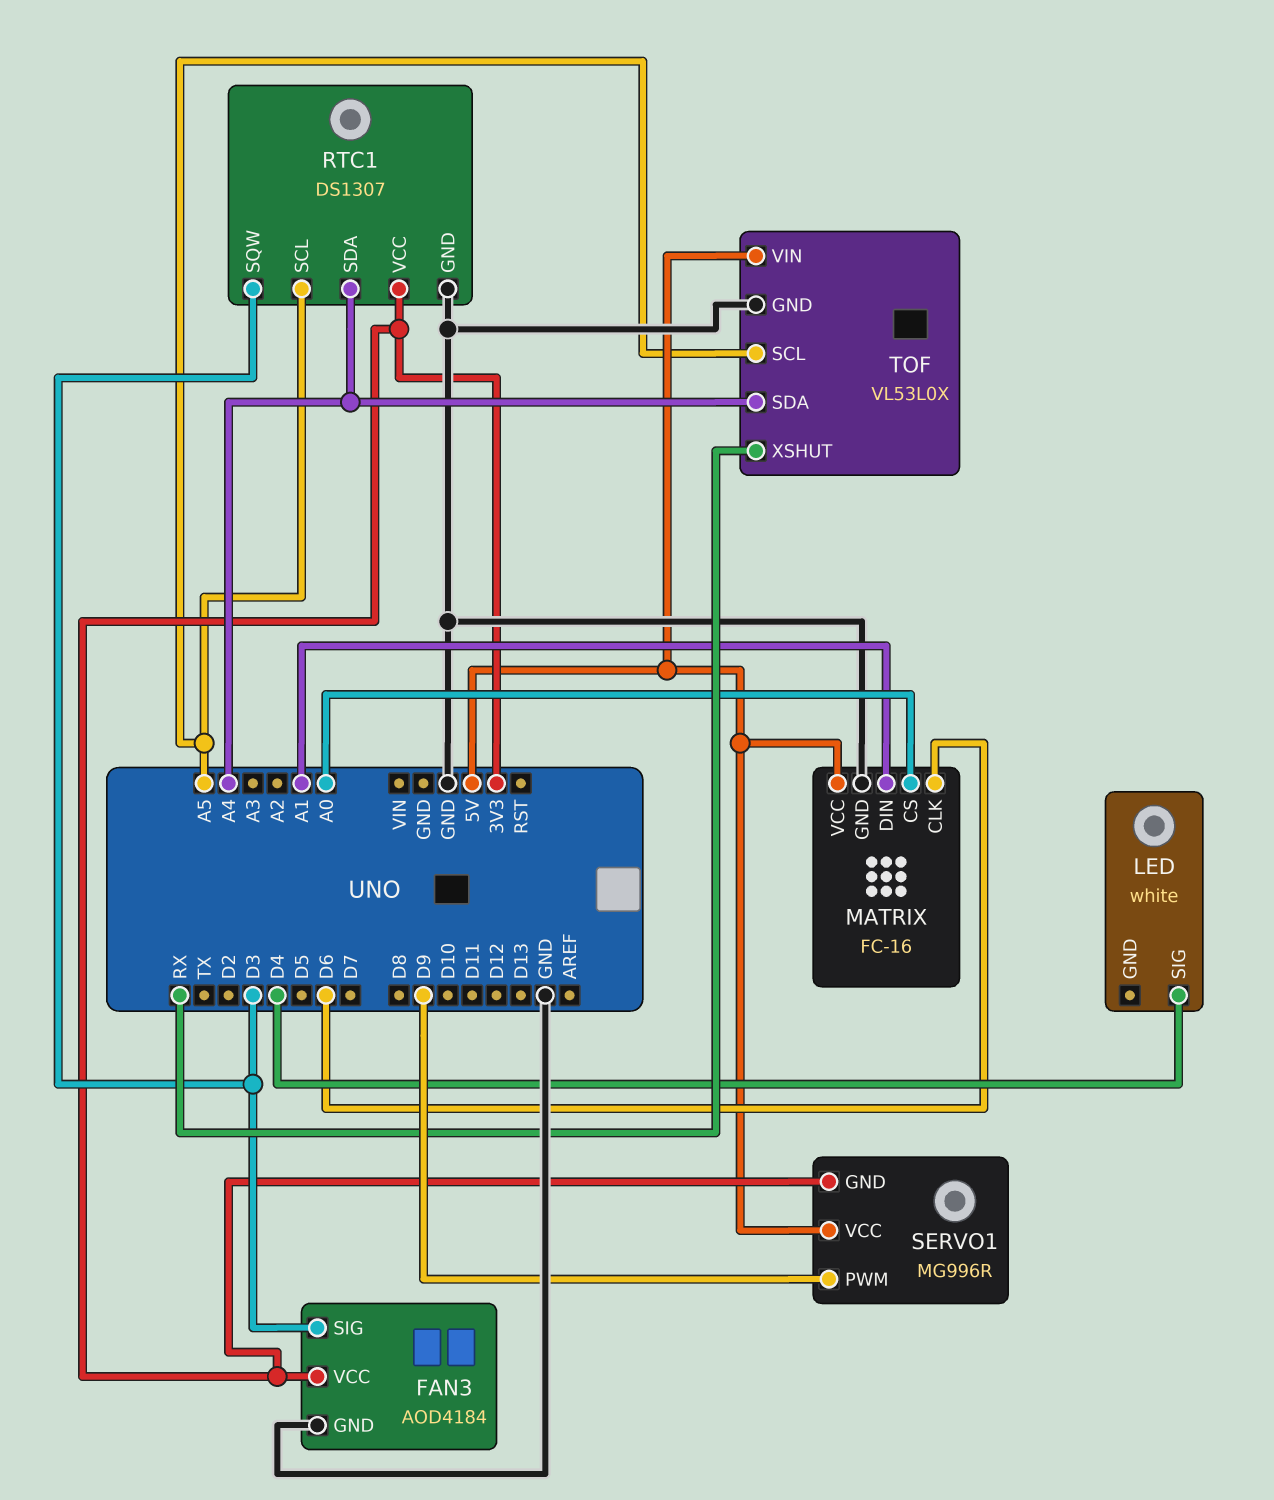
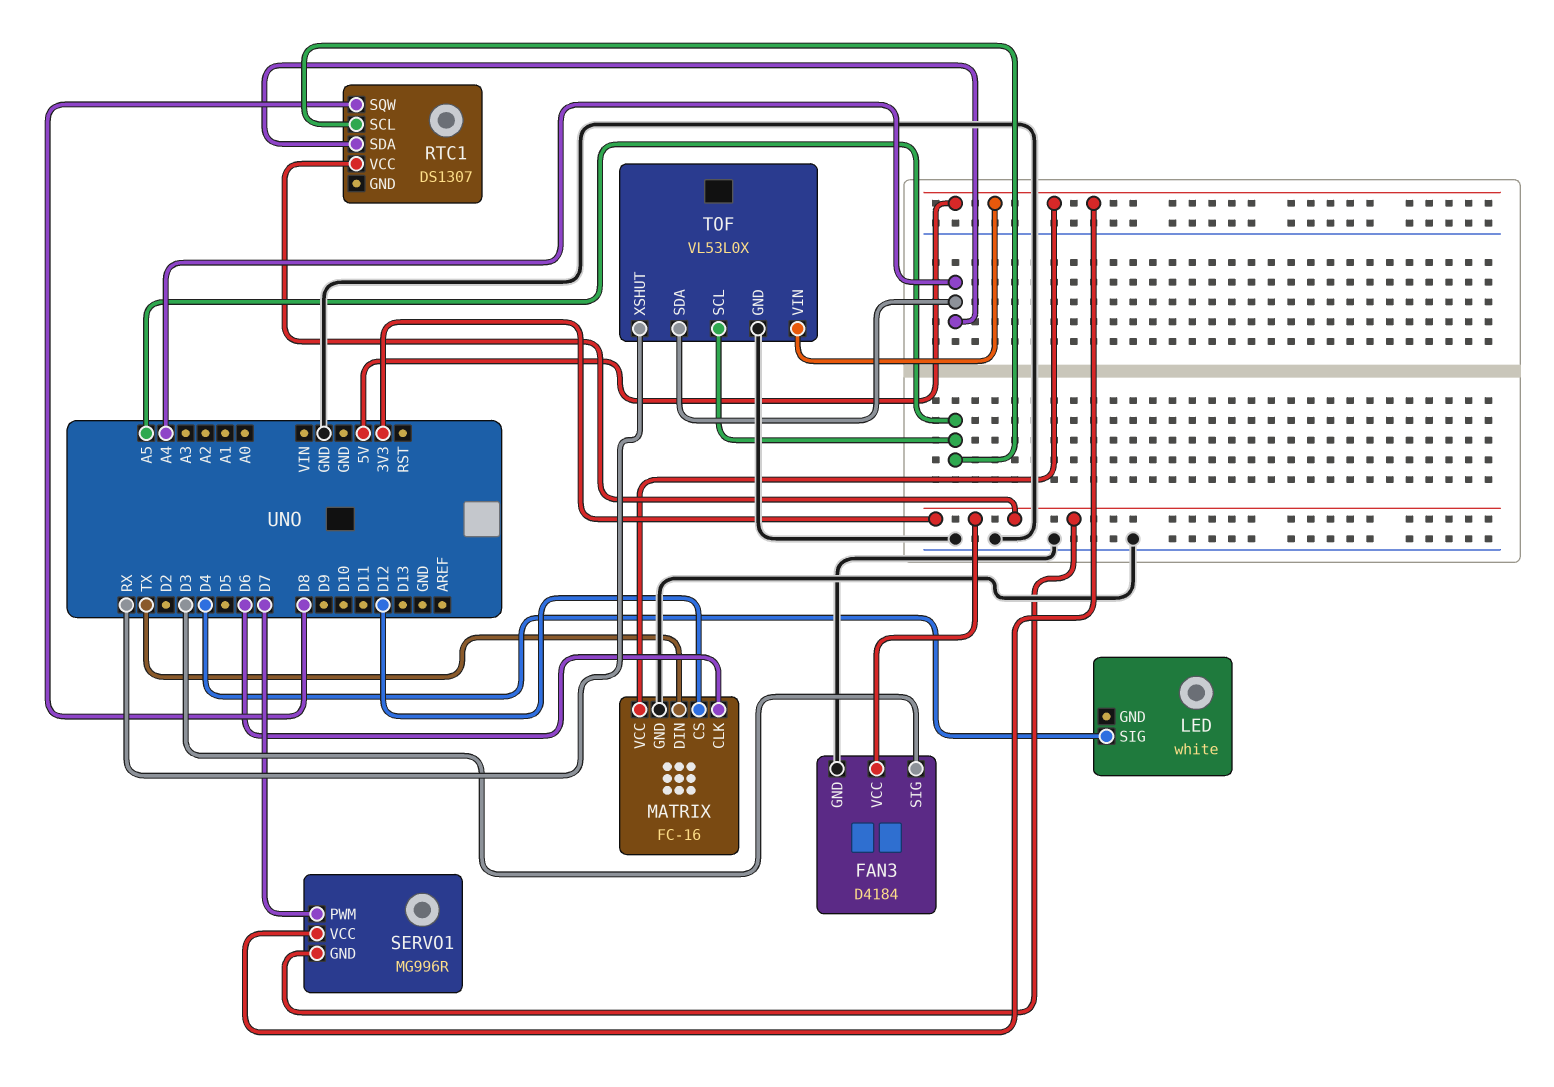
FAN3: AOD4184 -> D4184
MATRIX pin CS: A0 -> D12
MATRIX pin DIN: A1 -> TX
RTC1 pin GND: GND -> none
RTC1 pin SQW: D3 -> D8
SERVO1 pin PWM: D9 -> D7

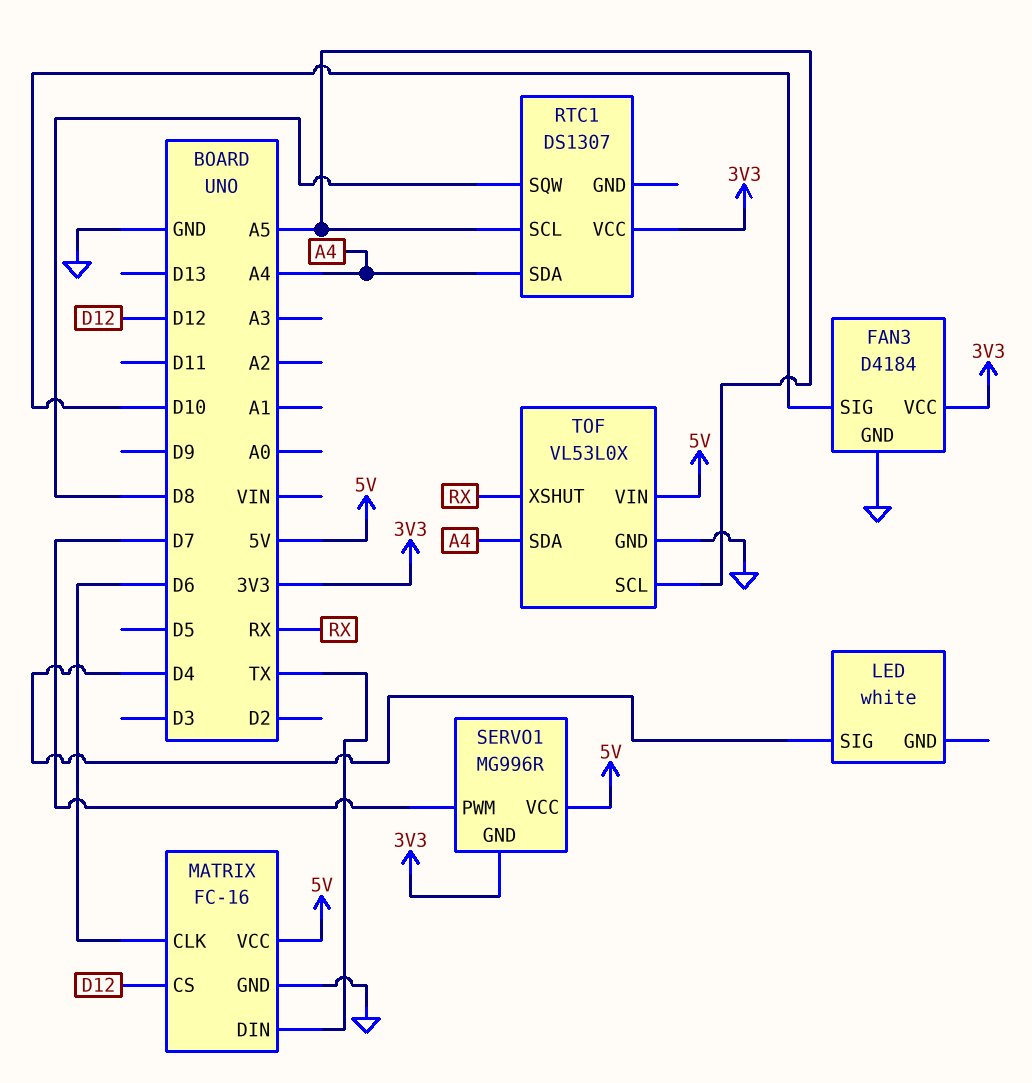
FAN3 pin SIG: D3 -> D10

